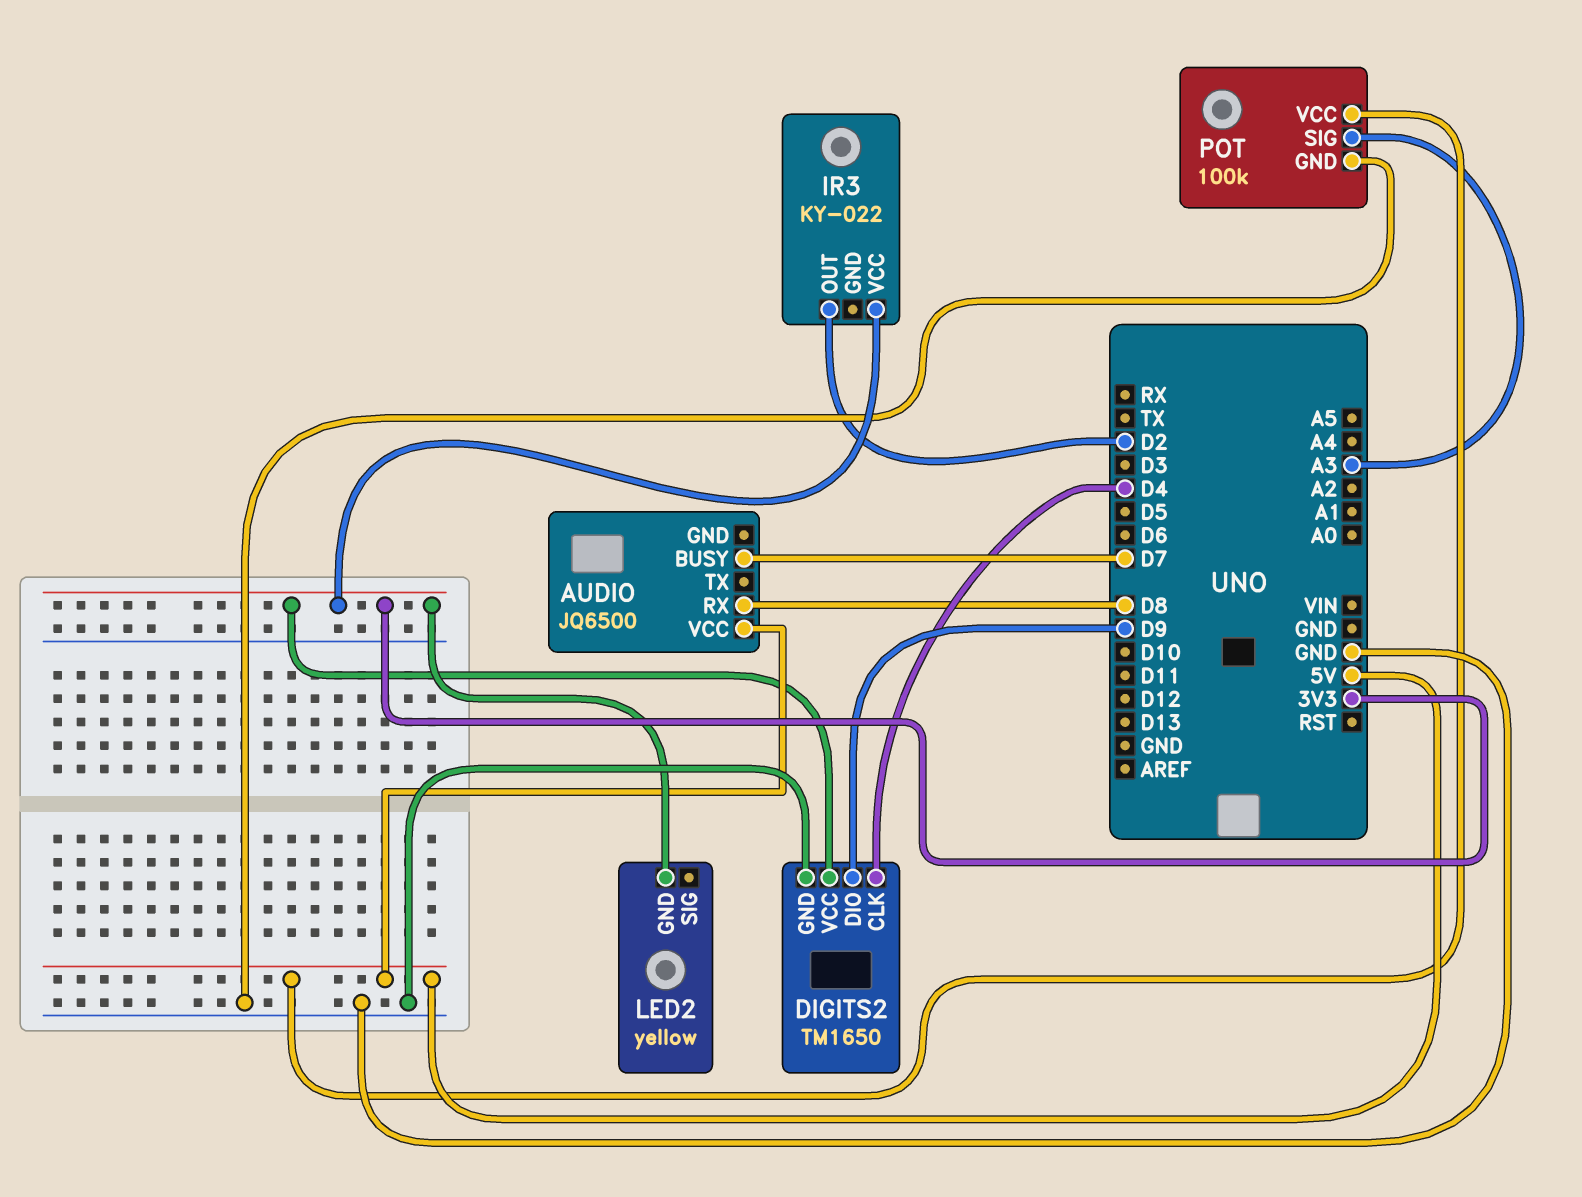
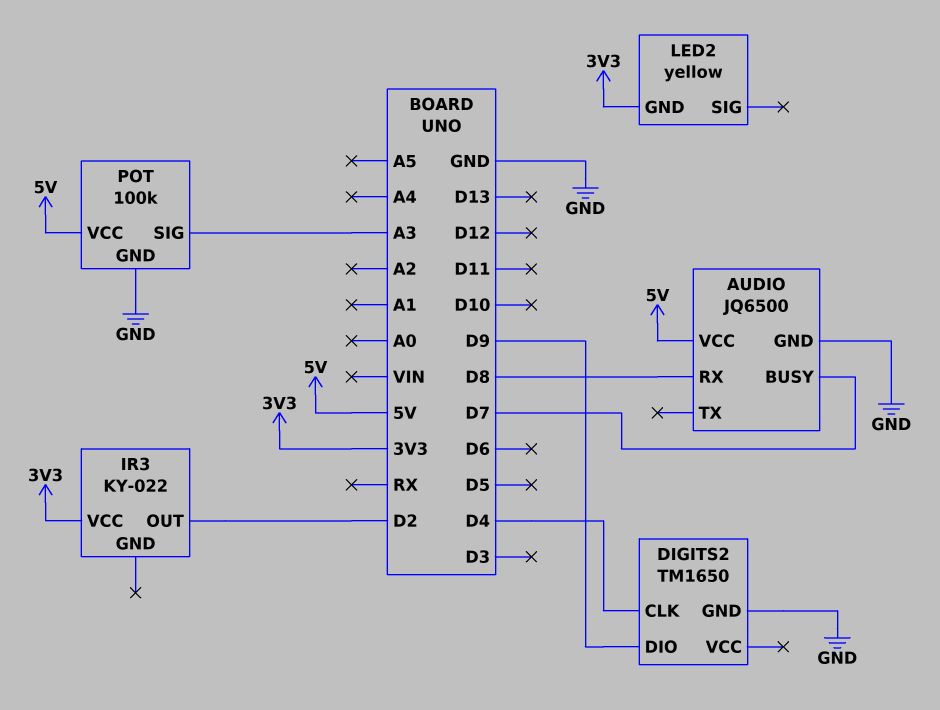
AUDIO pin GND: none -> GND
DIGITS2 pin VCC: 3V3 -> none

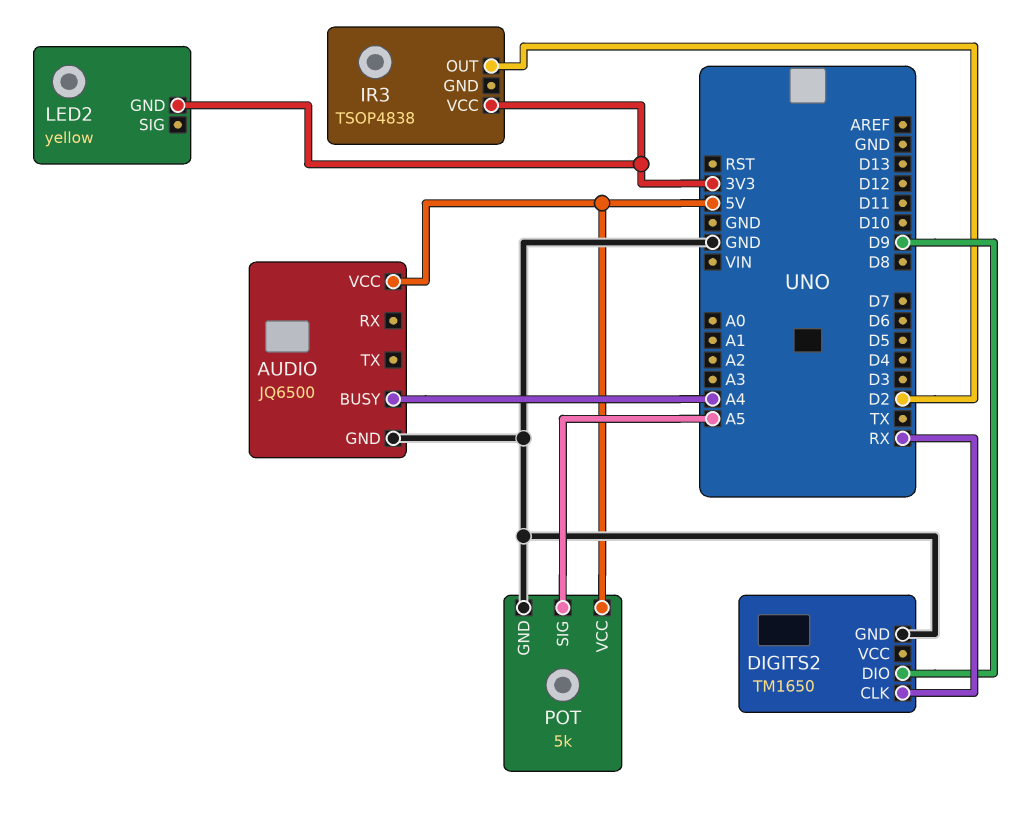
AUDIO pin BUSY: D7 -> A4
AUDIO pin RX: D8 -> none
DIGITS2 pin CLK: D4 -> RX
IR3: KY-022 -> TSOP4838
POT: 100k -> 5k
POT pin SIG: A3 -> A5

